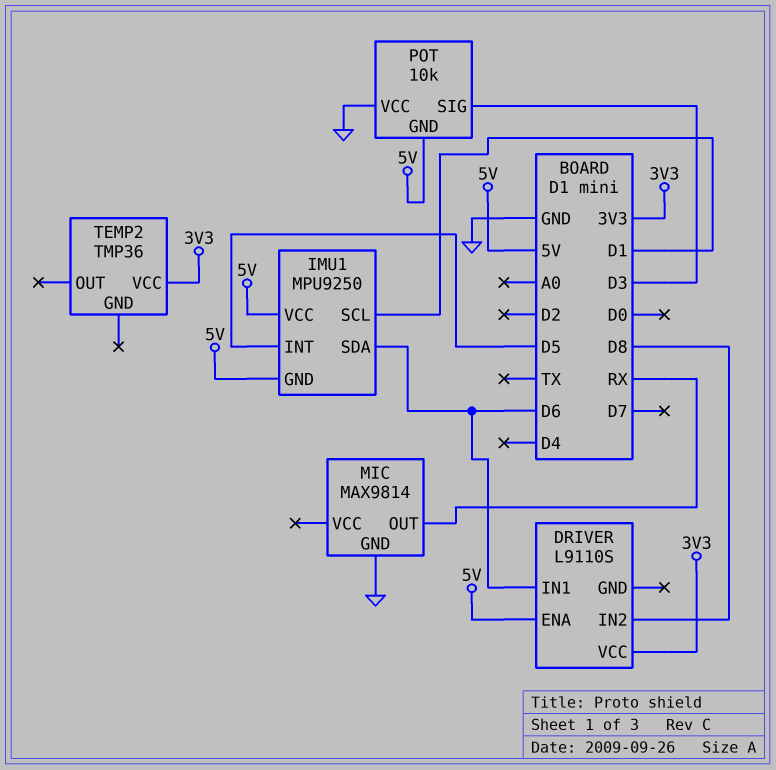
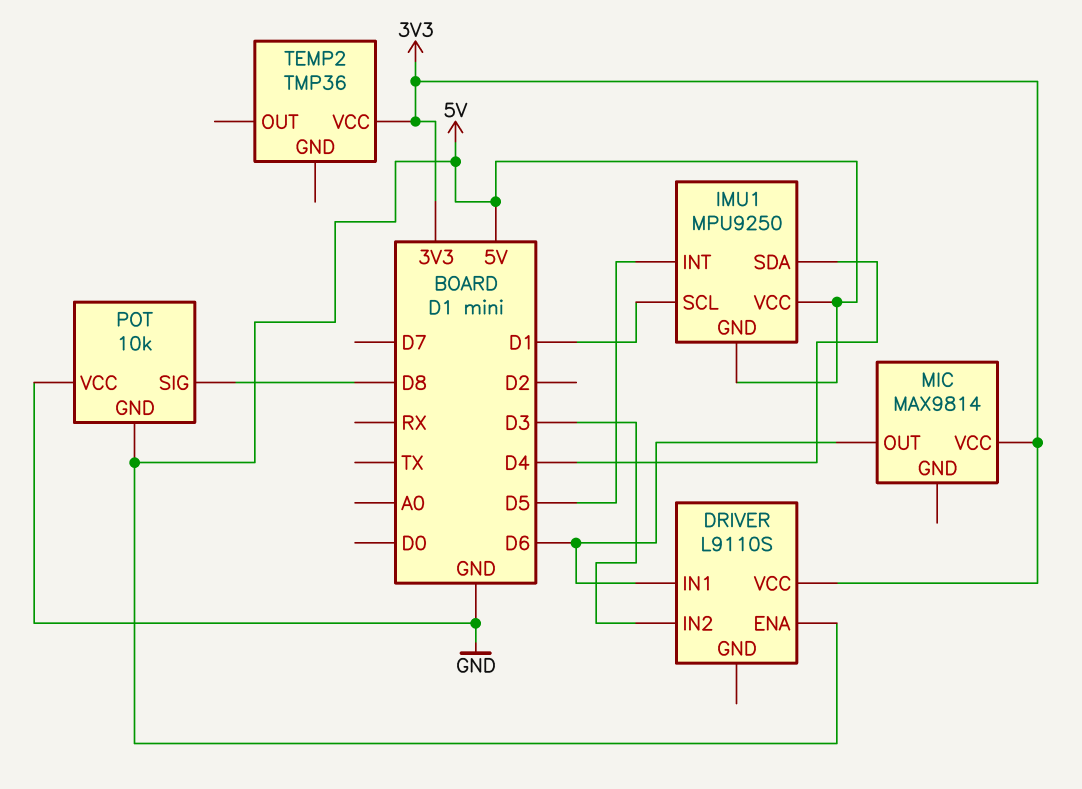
DRIVER pin IN2: D8 -> D3
IMU1 pin SDA: D6 -> D4
MIC pin GND: GND -> none
MIC pin OUT: RX -> D6
MIC pin VCC: none -> 3V3
POT pin SIG: D3 -> D8

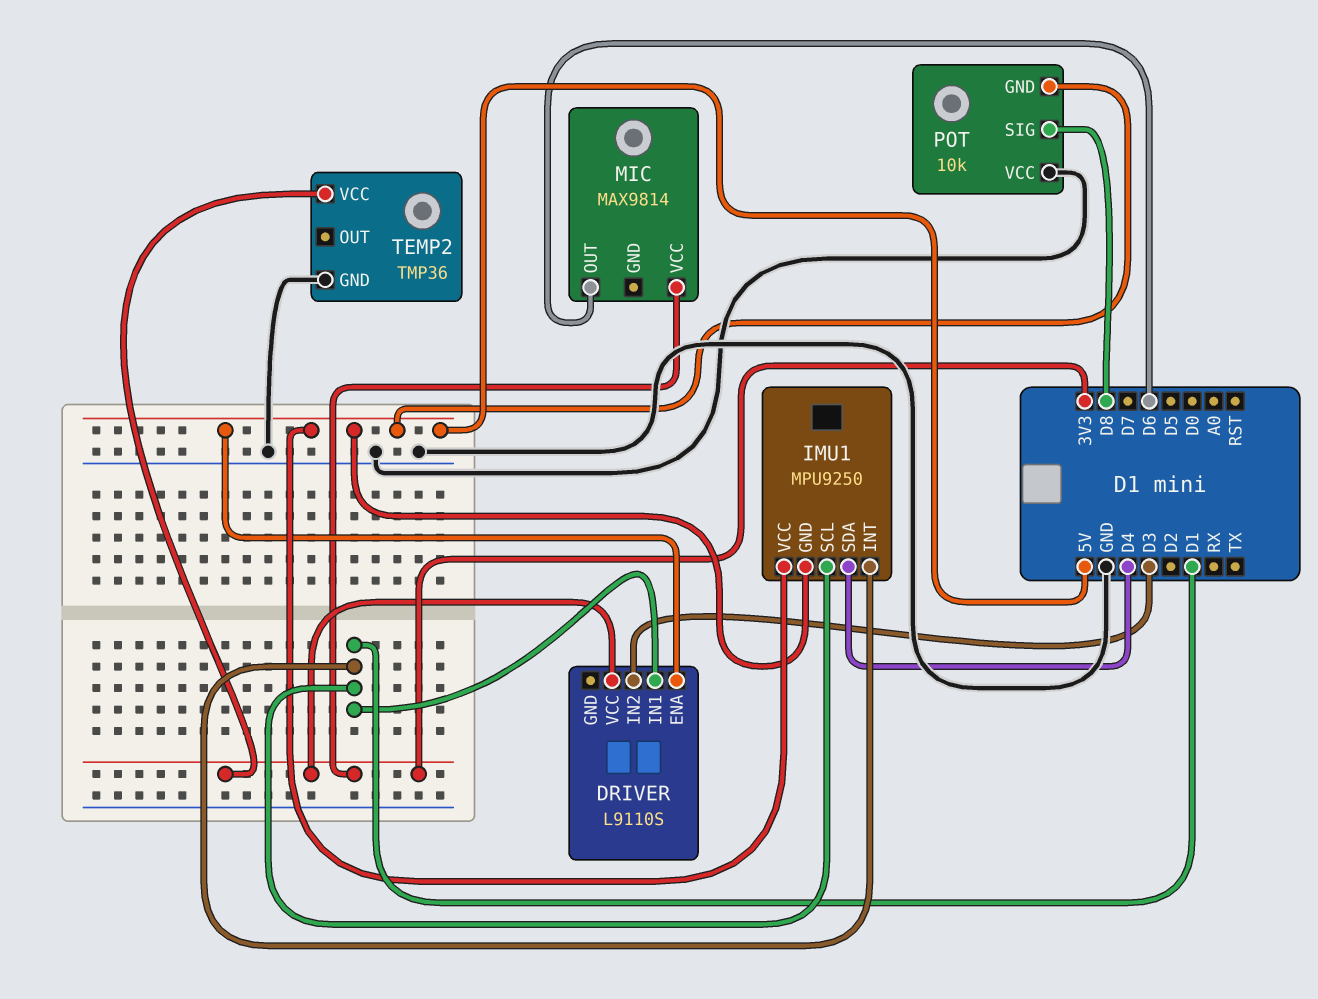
DRIVER pin IN1: D6 -> D1
IMU1 pin INT: D5 -> D1
TEMP2 pin GND: none -> GND

